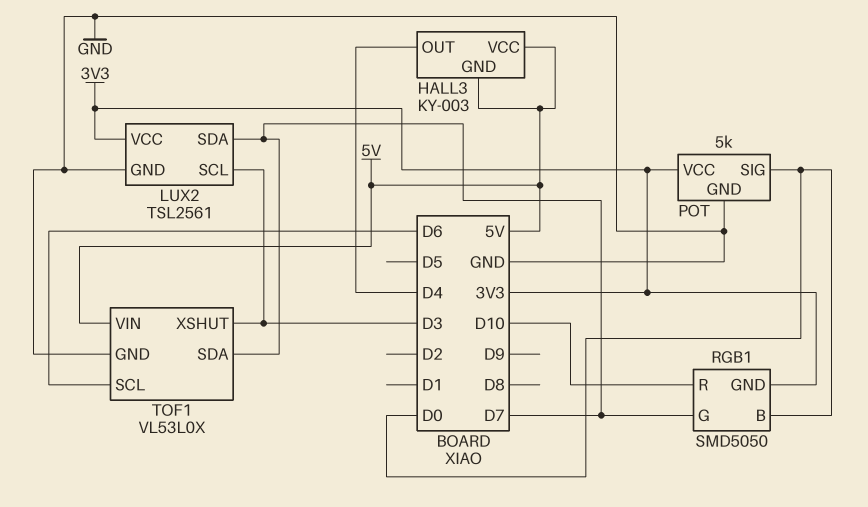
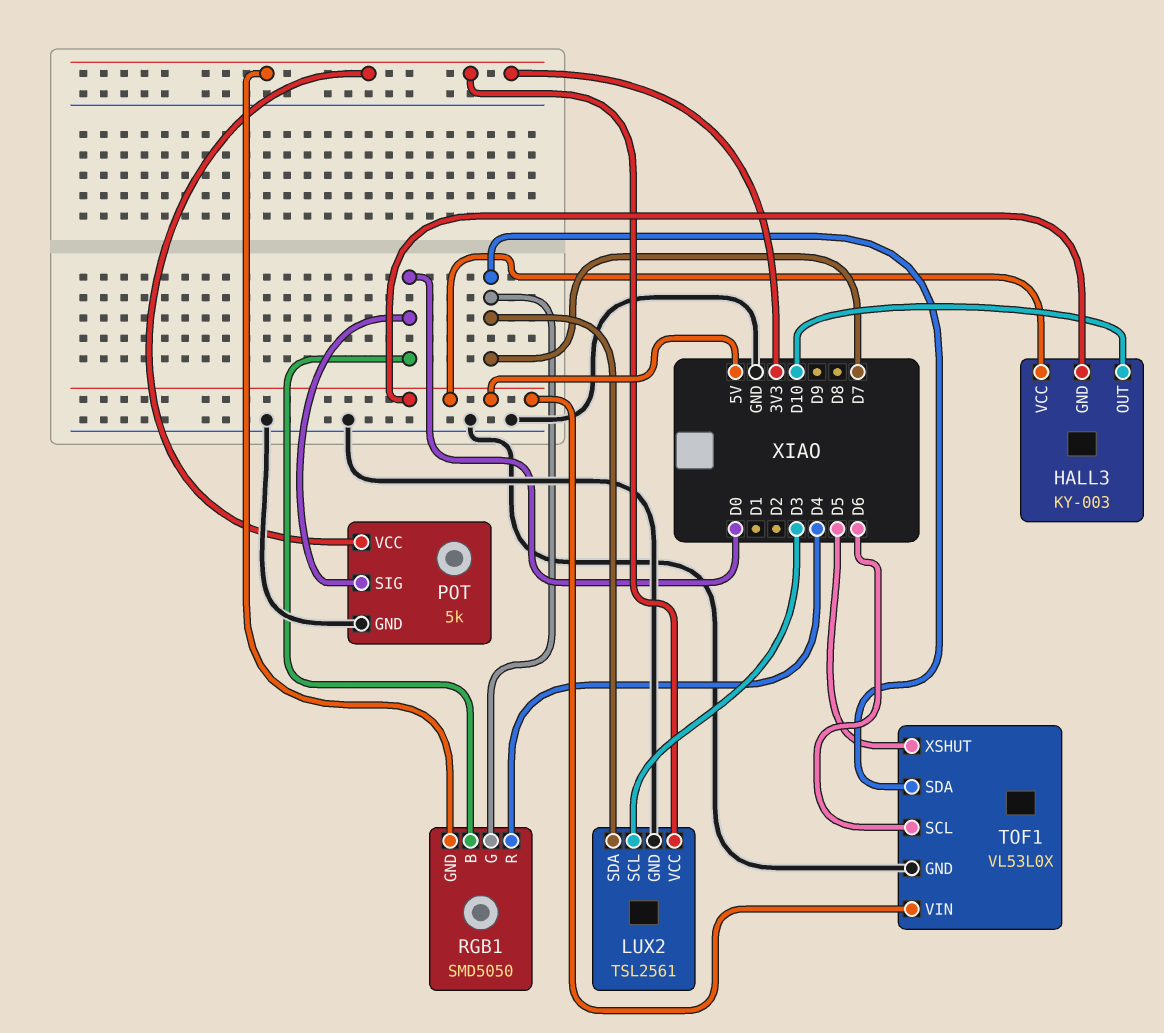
HALL3 pin OUT: D4 -> D10
RGB1 pin R: D10 -> D4
TOF1 pin XSHUT: D3 -> D5

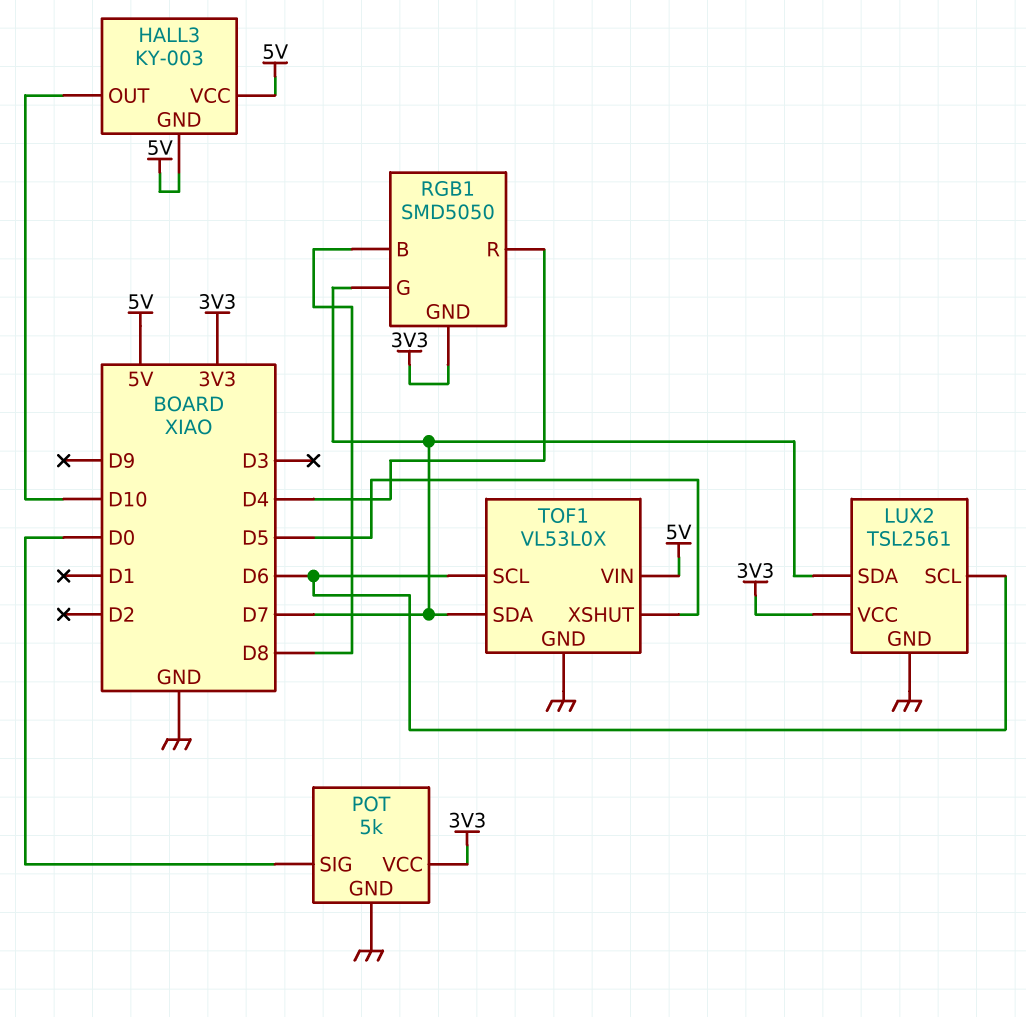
LUX2 pin SCL: D3 -> D6
RGB1 pin B: D0 -> D8

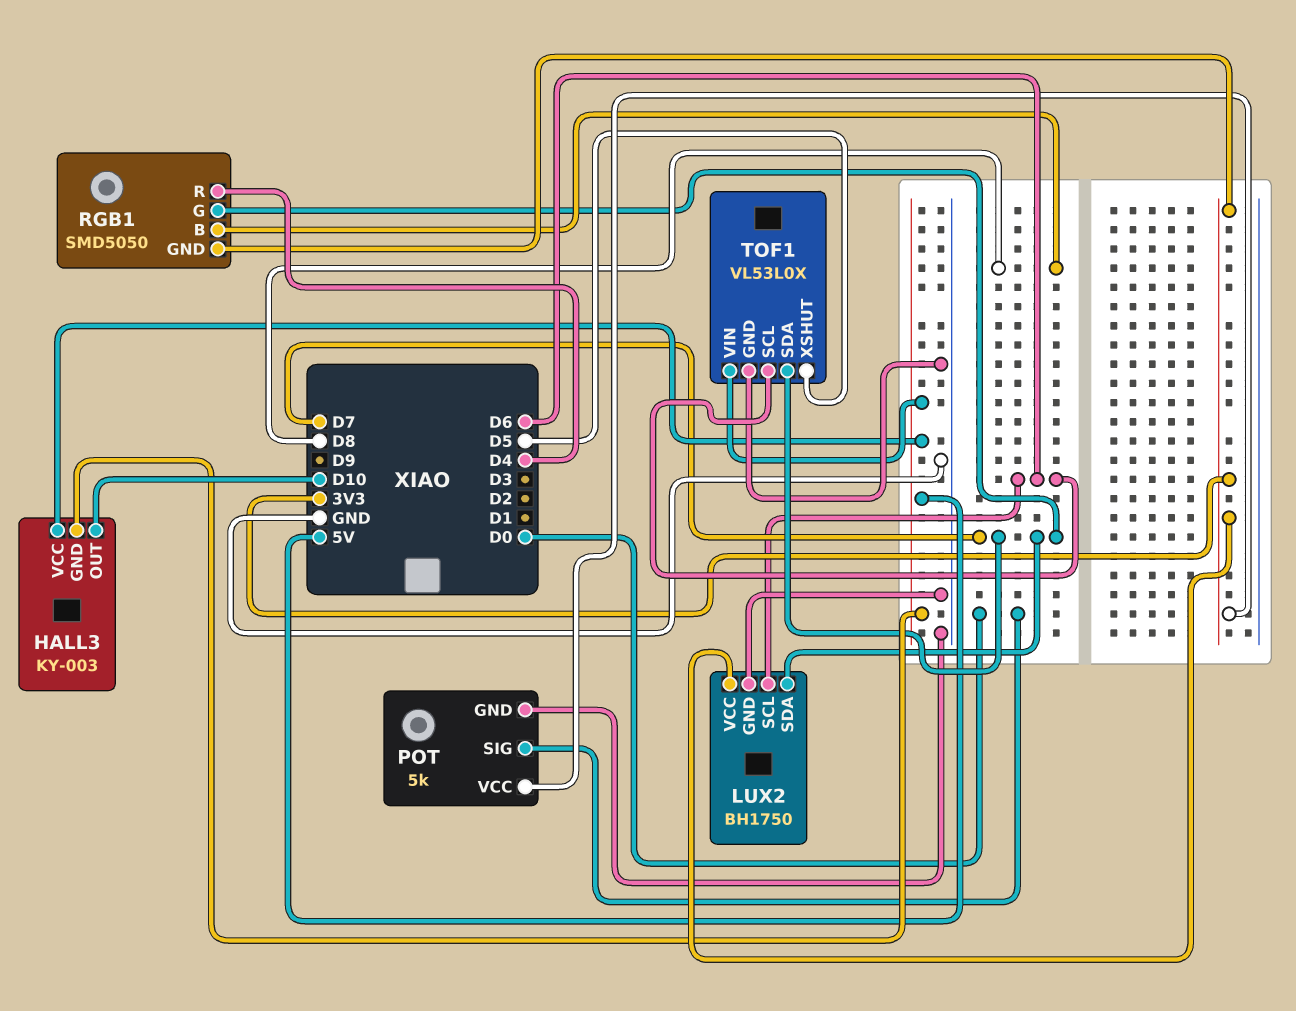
LUX2: TSL2561 -> BH1750

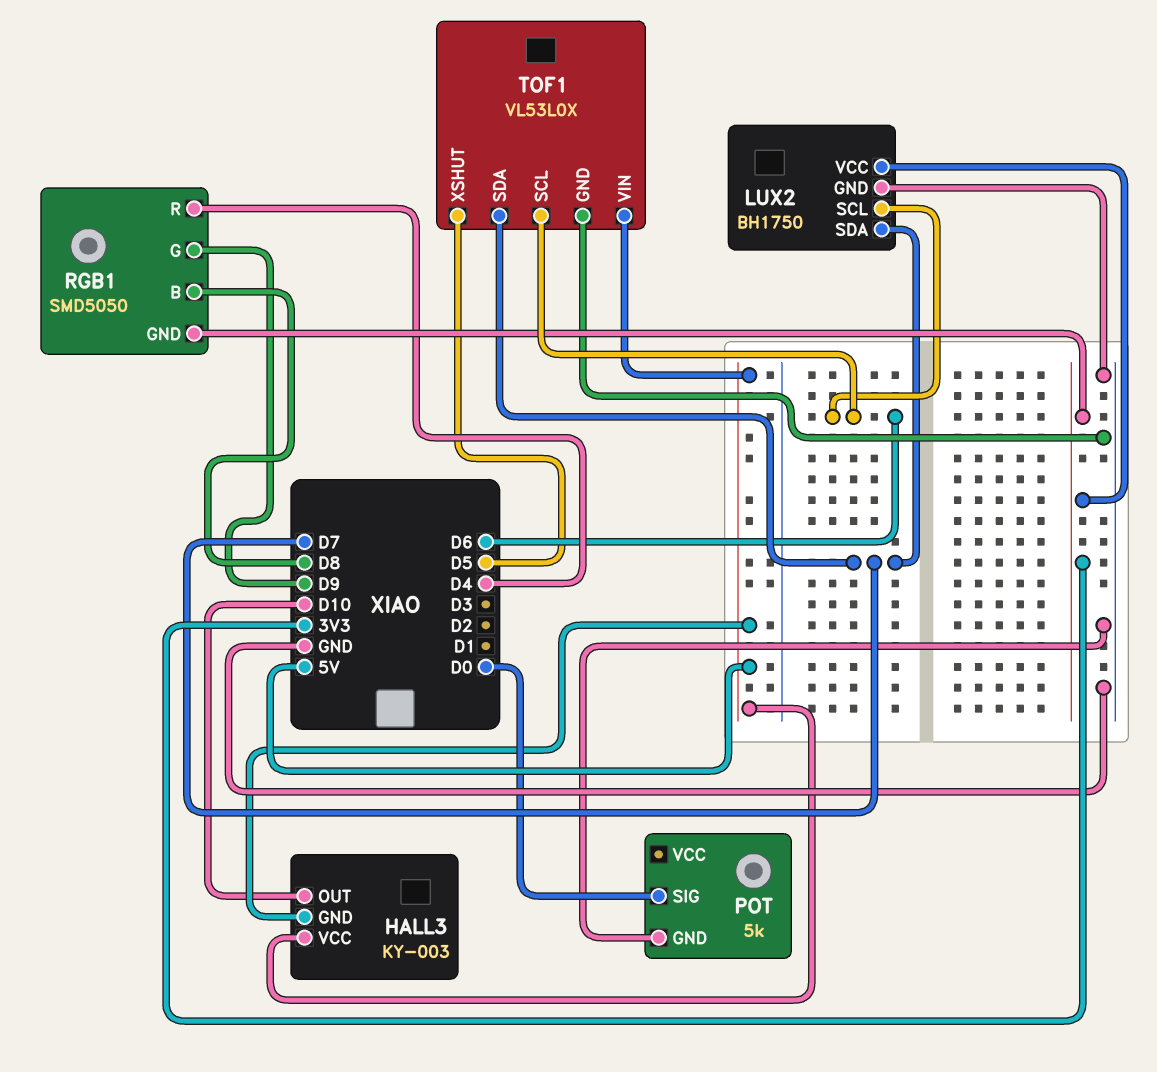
POT pin VCC: 3V3 -> none
RGB1 pin G: D7 -> D9

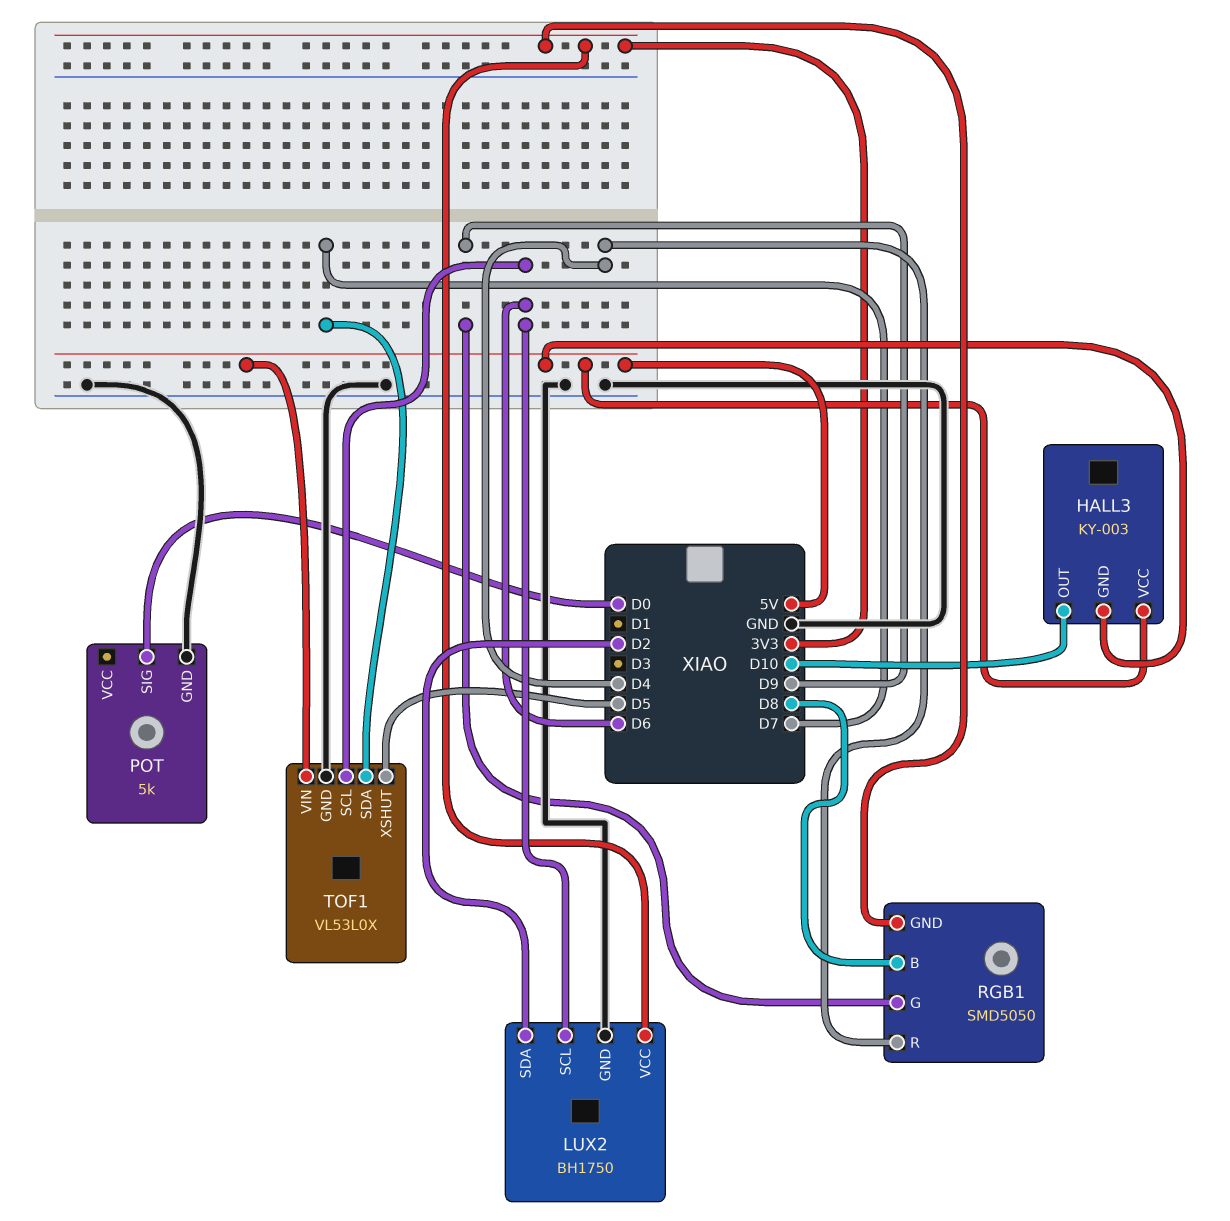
LUX2 pin SDA: D7 -> D2

